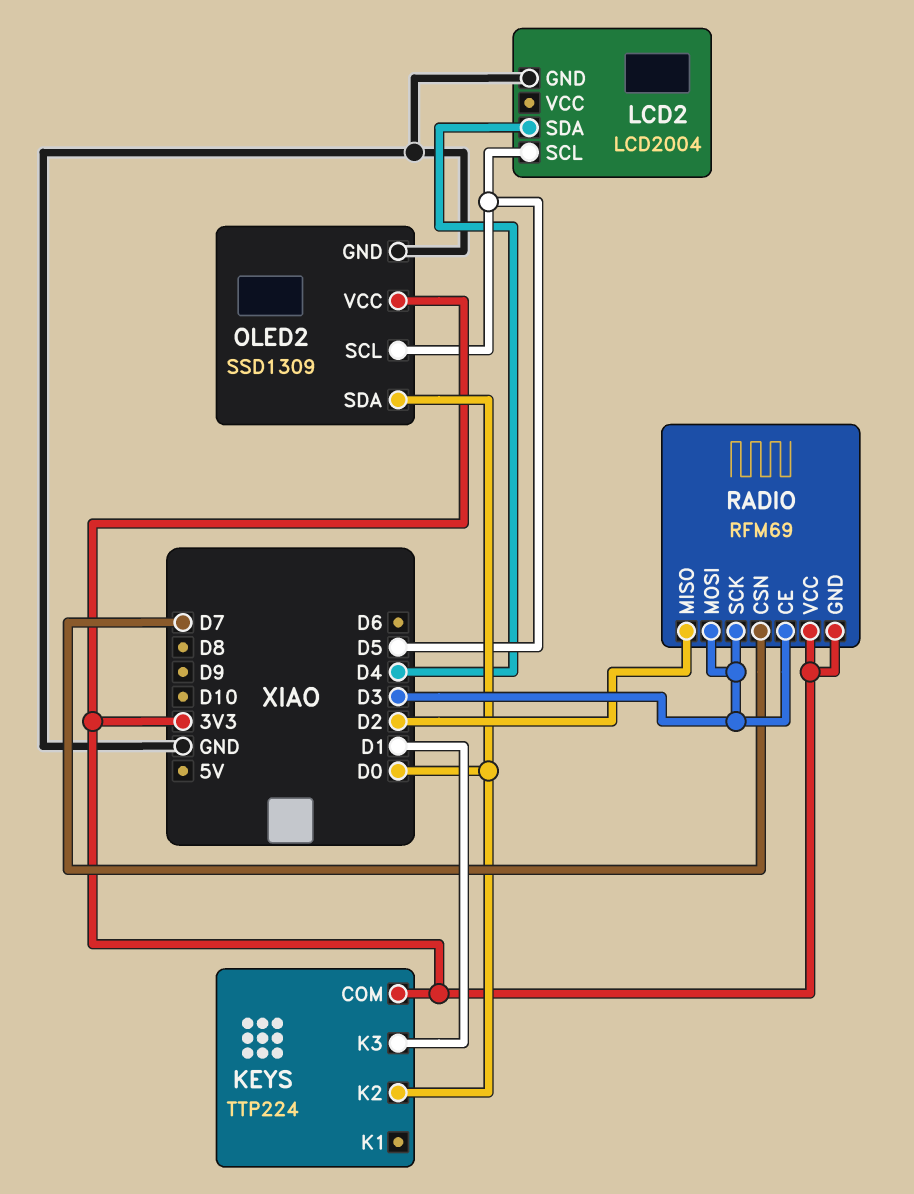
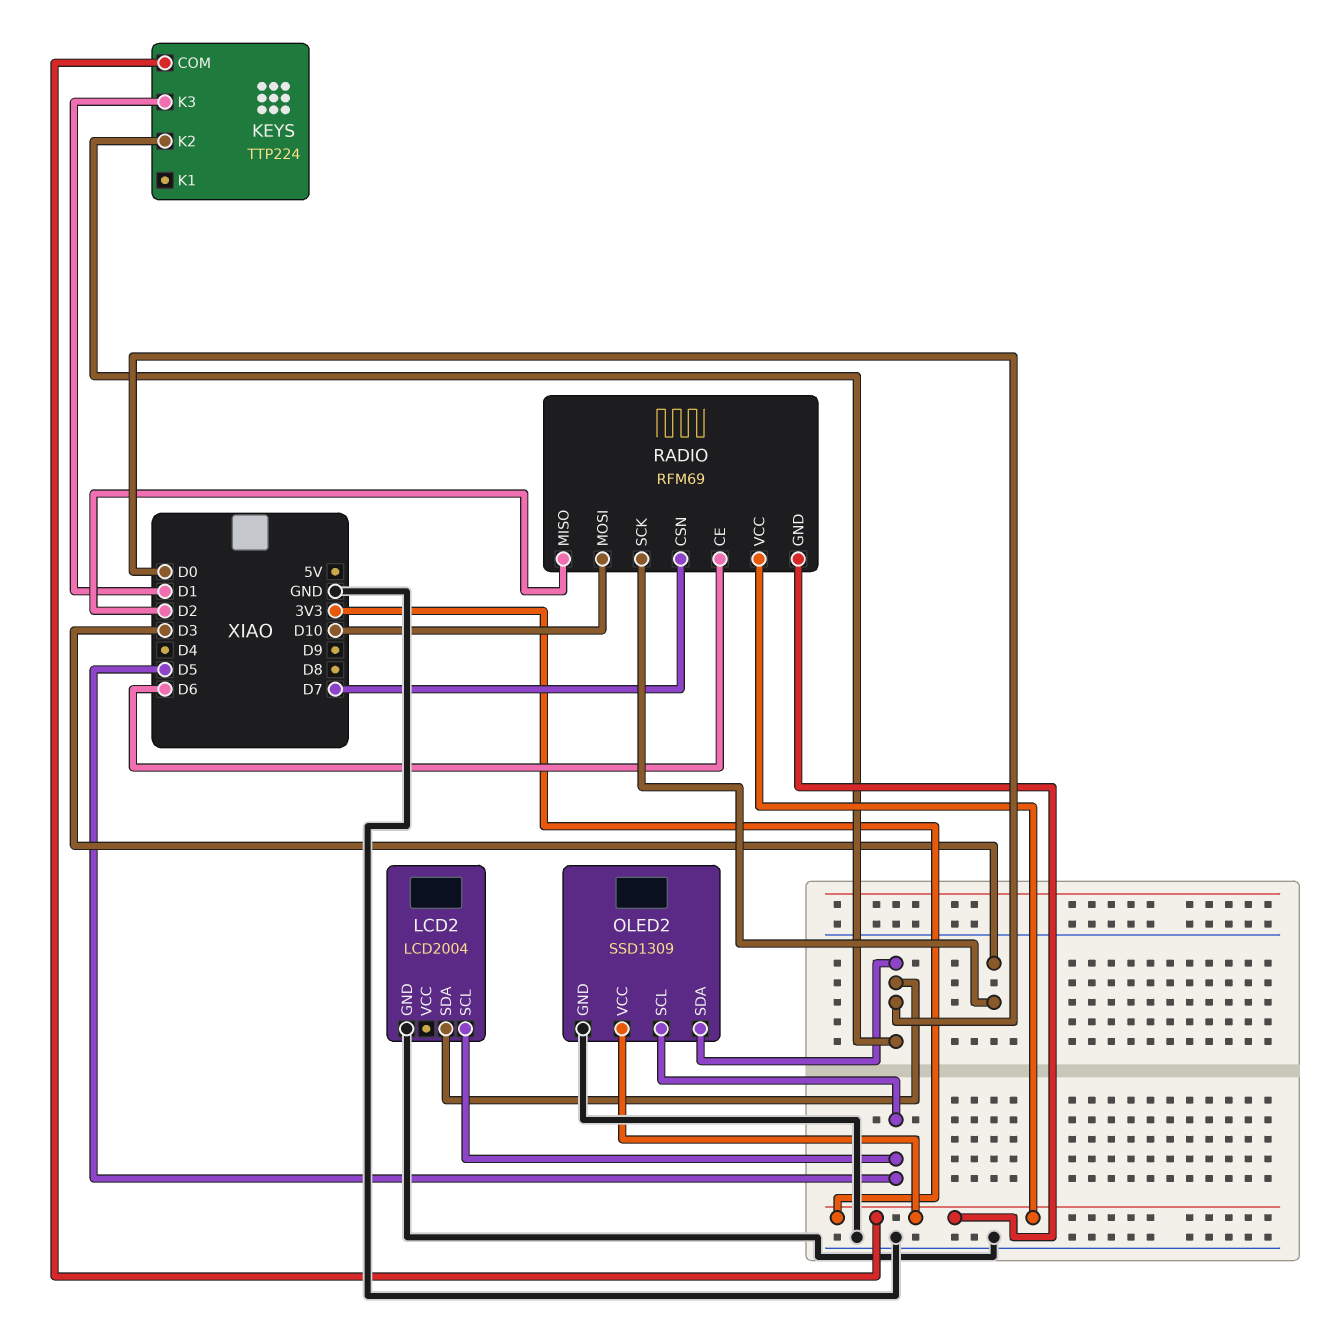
LCD2 pin SDA: D4 -> D0
RADIO pin CE: D3 -> D6
RADIO pin MOSI: D3 -> D10

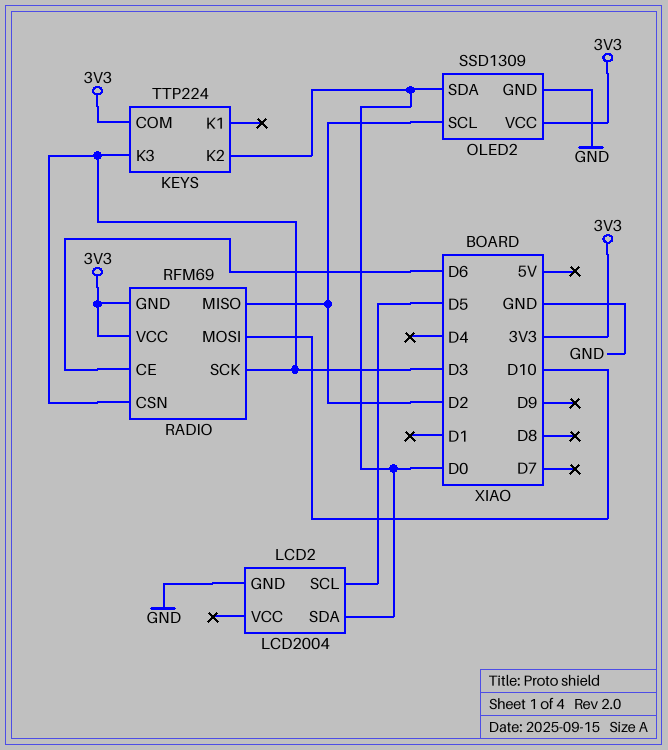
KEYS pin K3: D1 -> D3
OLED2 pin SCL: D5 -> D2
RADIO pin CSN: D7 -> D3

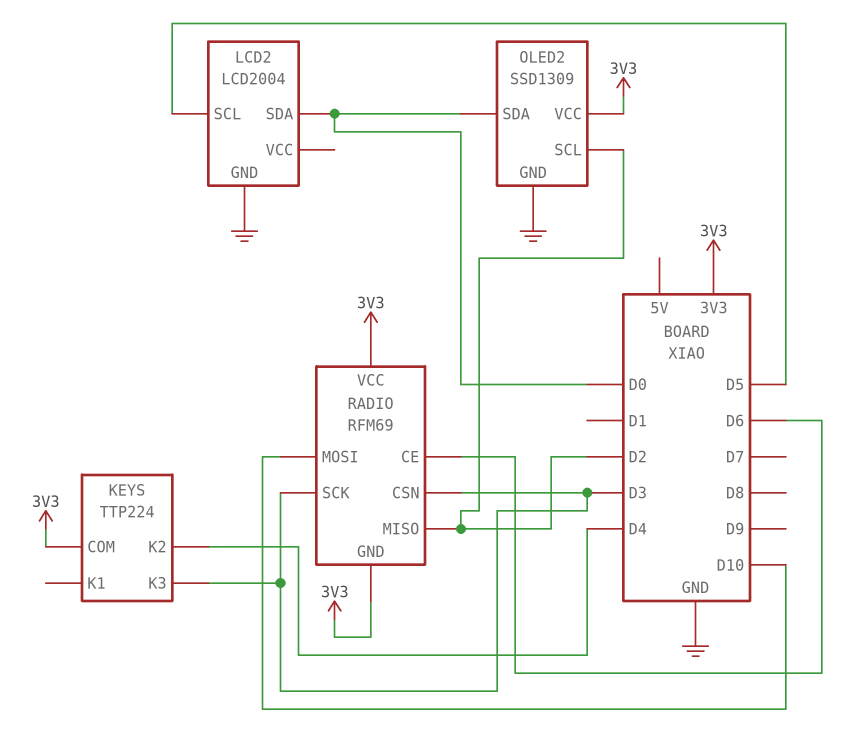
KEYS pin K2: D0 -> D4

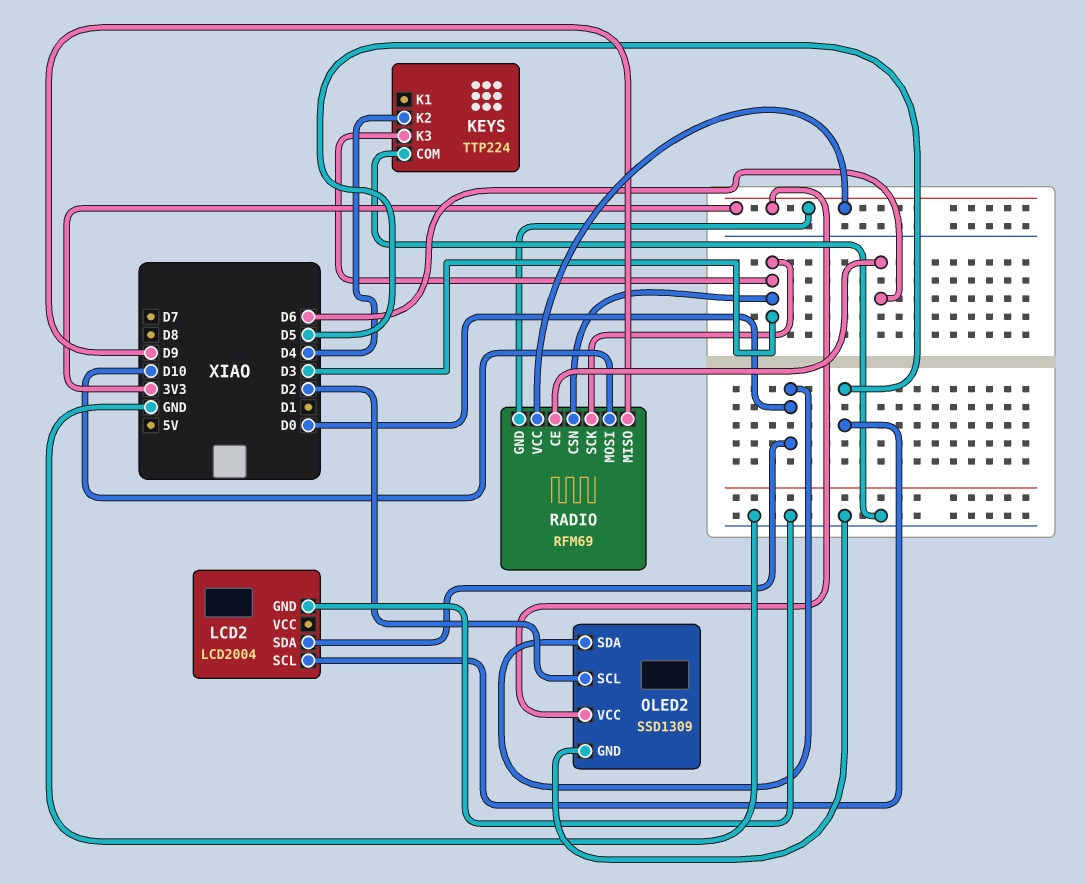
KEYS pin COM: 3V3 -> GND
RADIO pin MISO: D2 -> D9

